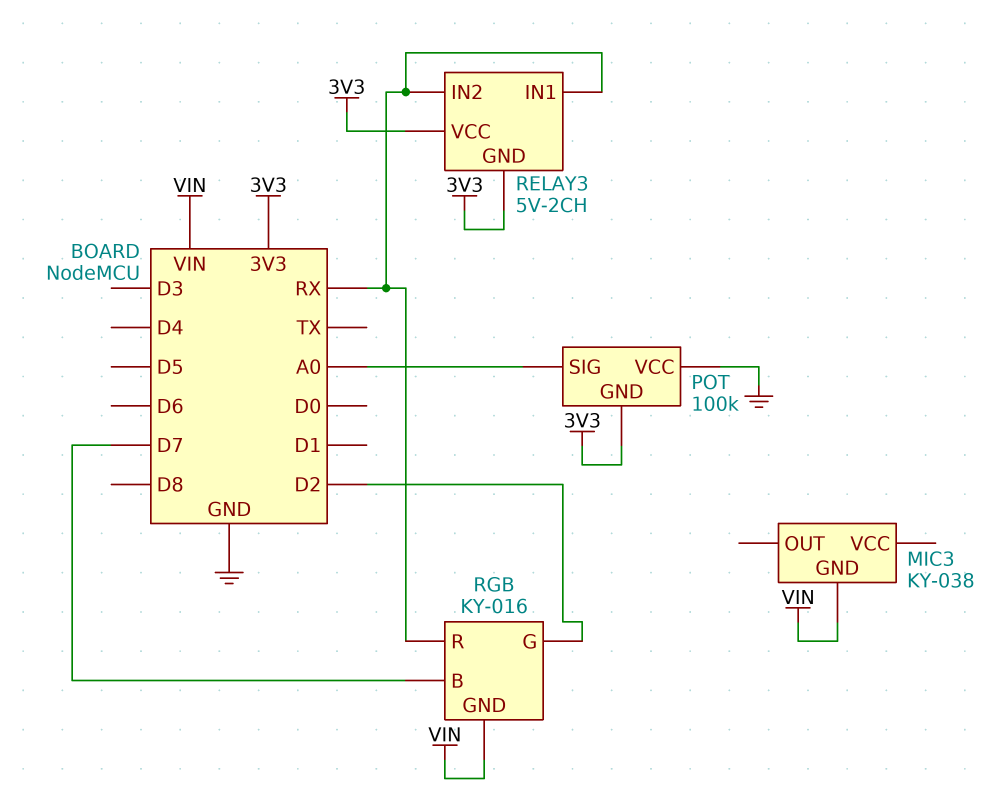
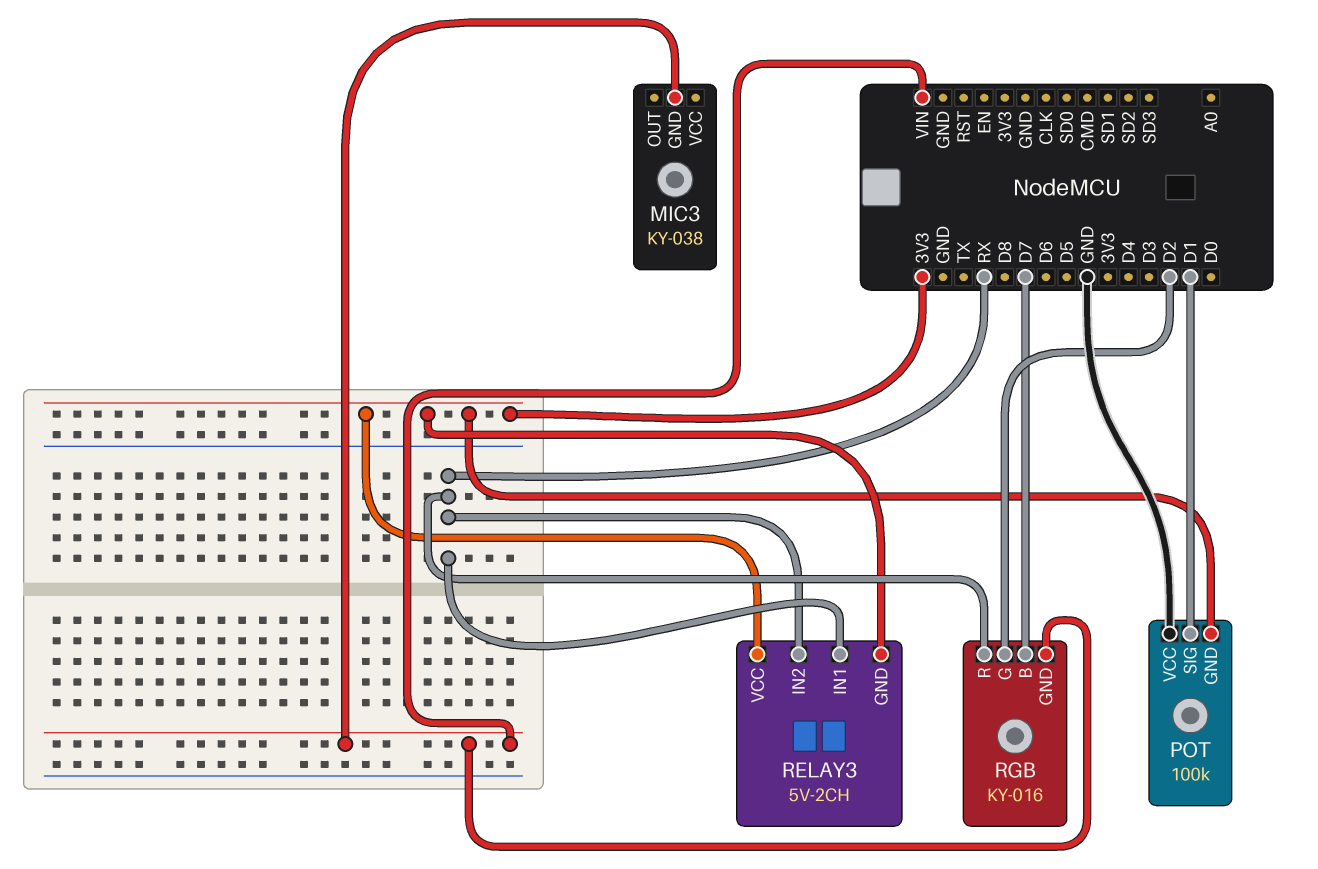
POT pin SIG: A0 -> D1

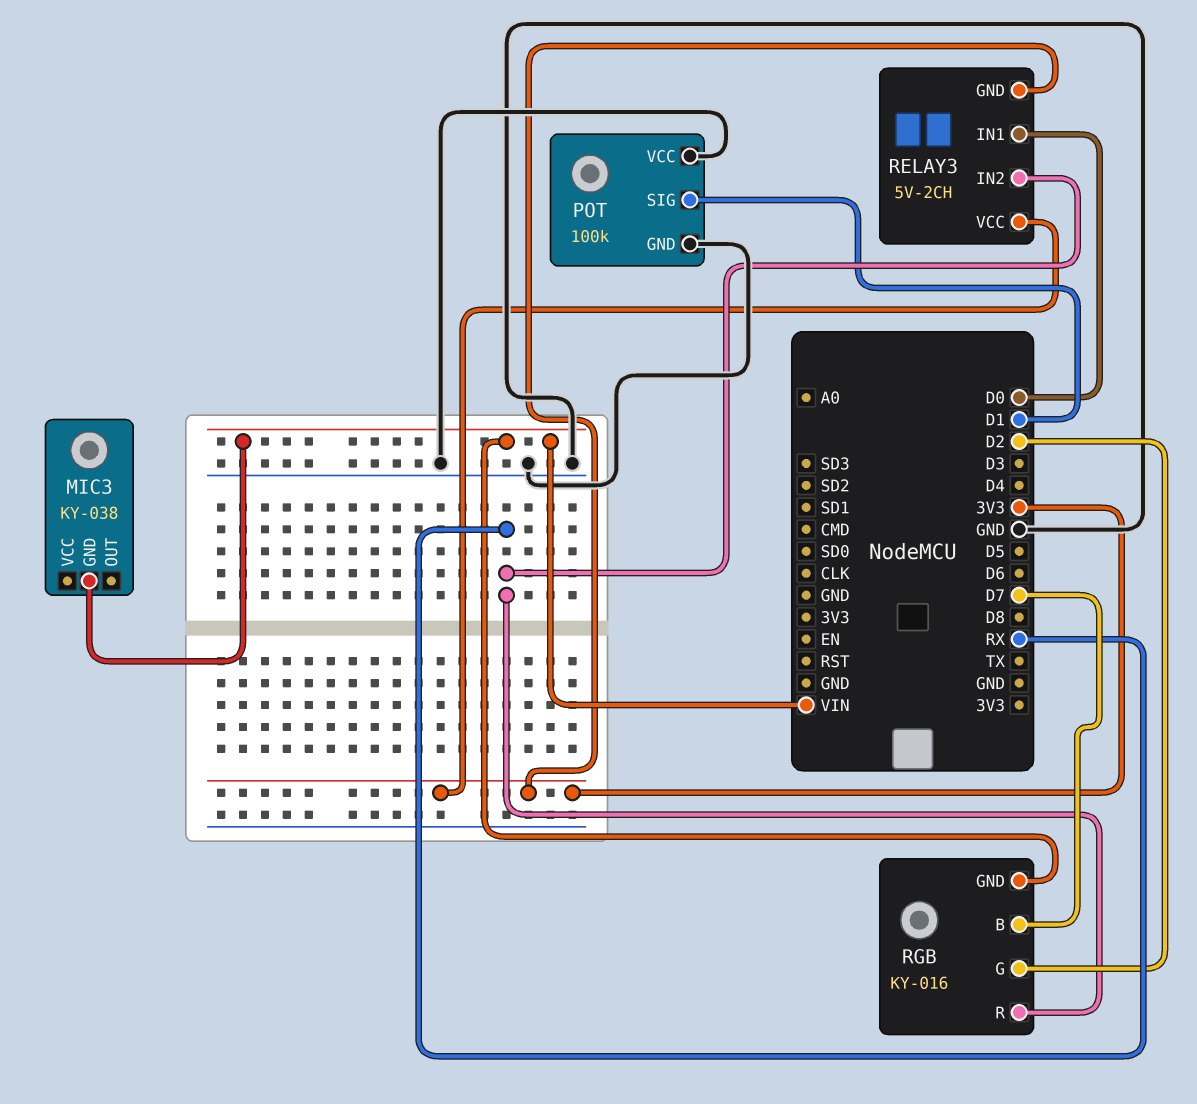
POT pin GND: 3V3 -> GND
RELAY3 pin IN1: RX -> D0

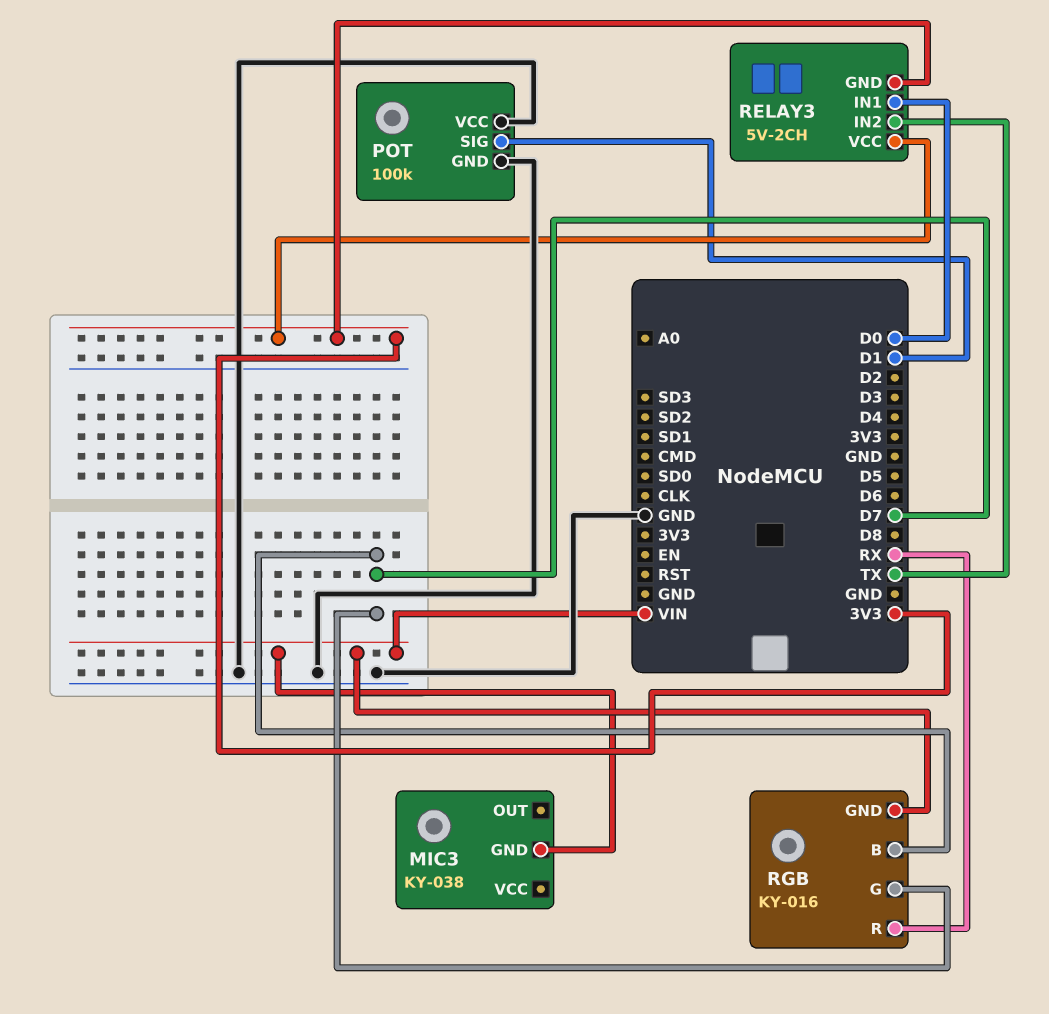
RELAY3 pin IN2: RX -> TX
RGB pin G: D2 -> D7

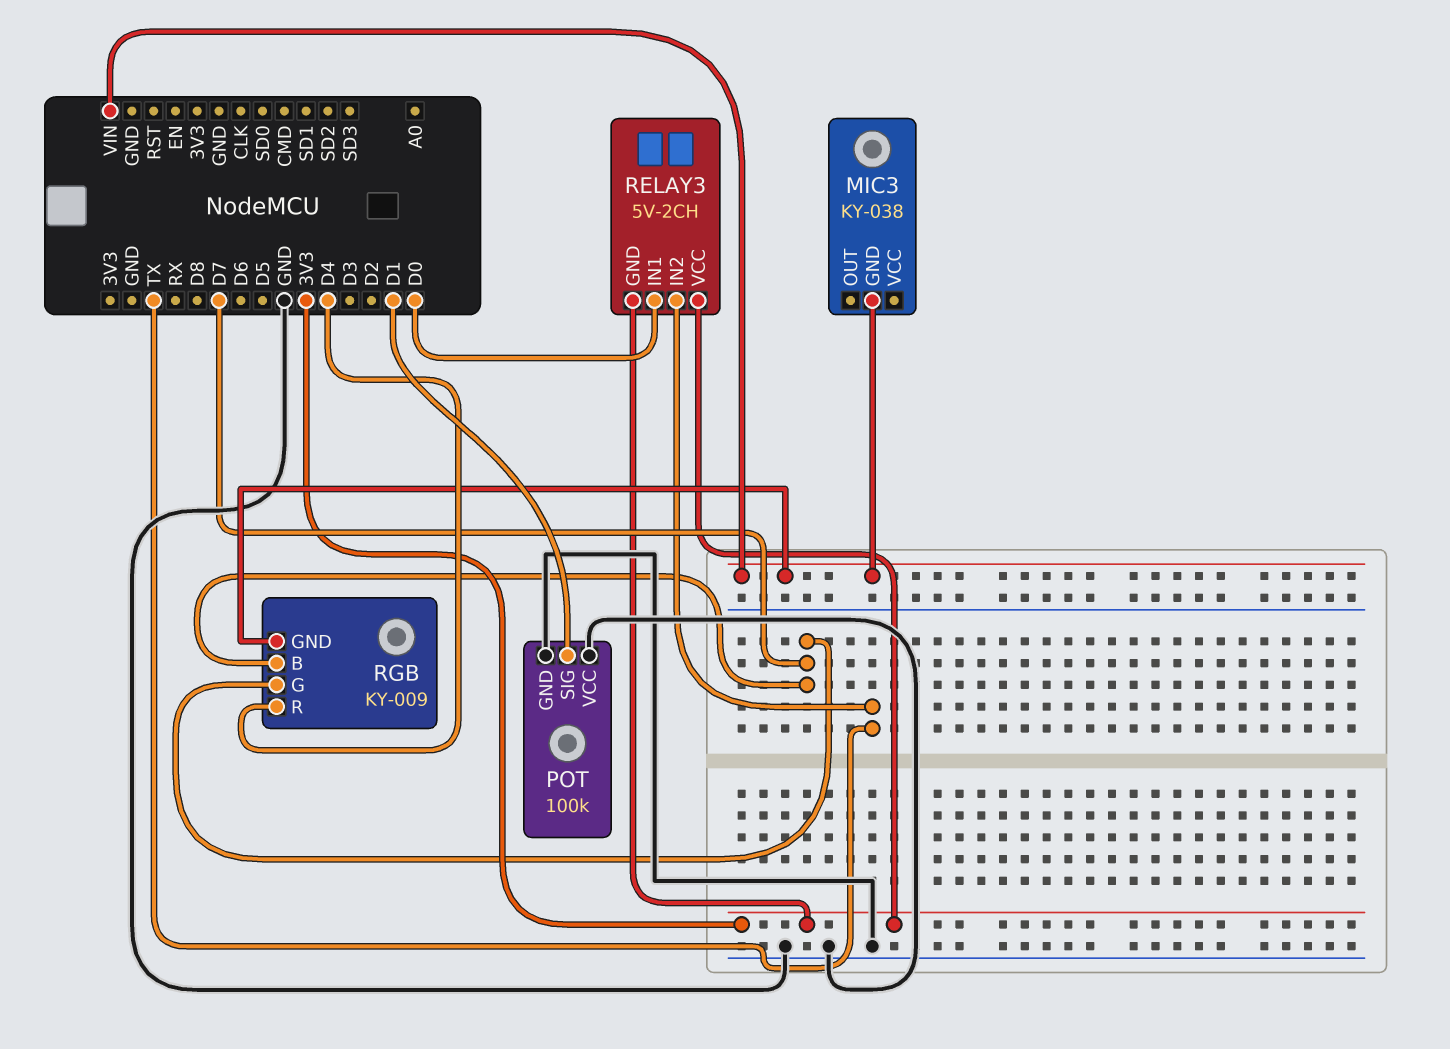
RGB: KY-016 -> KY-009
RGB pin R: RX -> D4

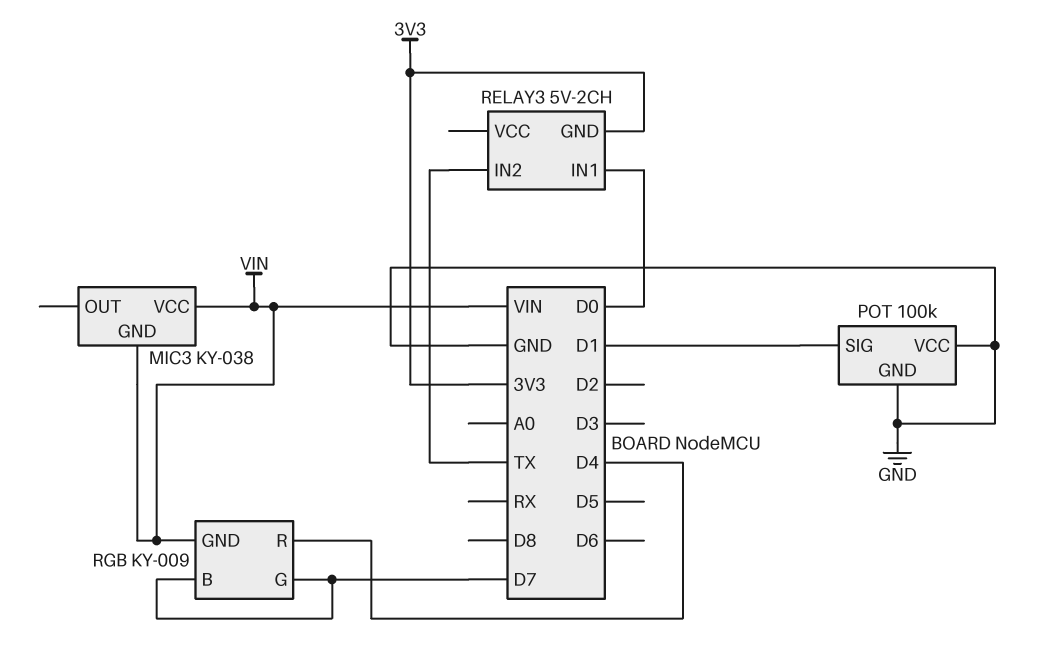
MIC3 pin VCC: none -> VIN
RELAY3 pin VCC: 3V3 -> none

